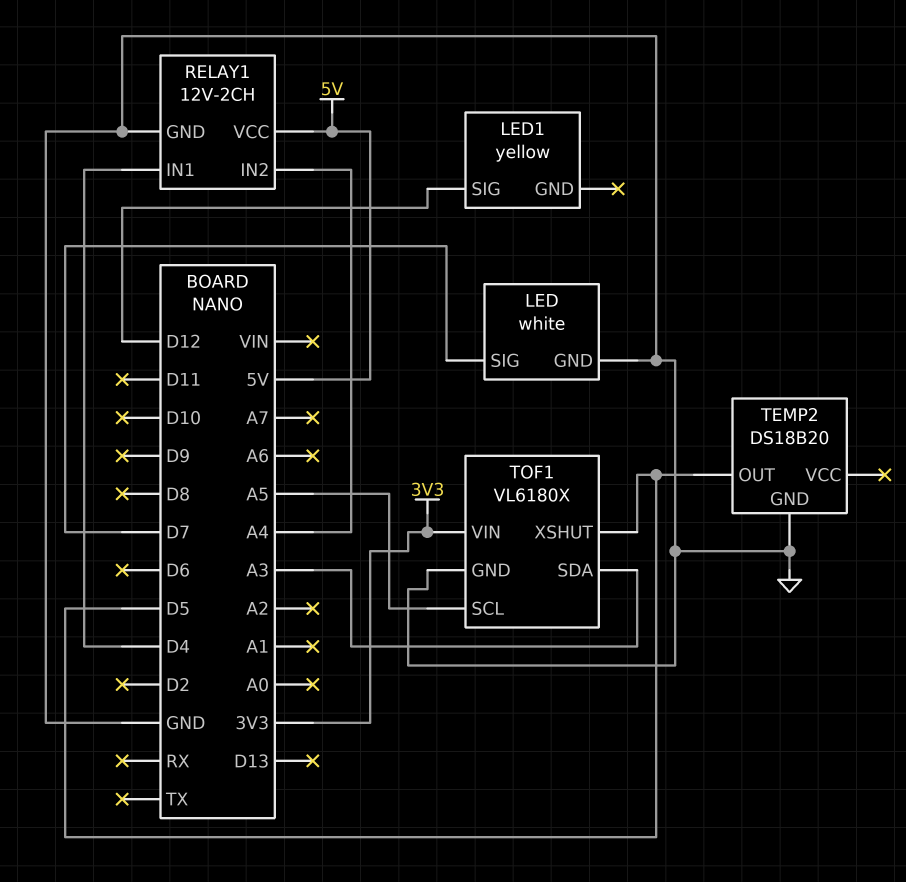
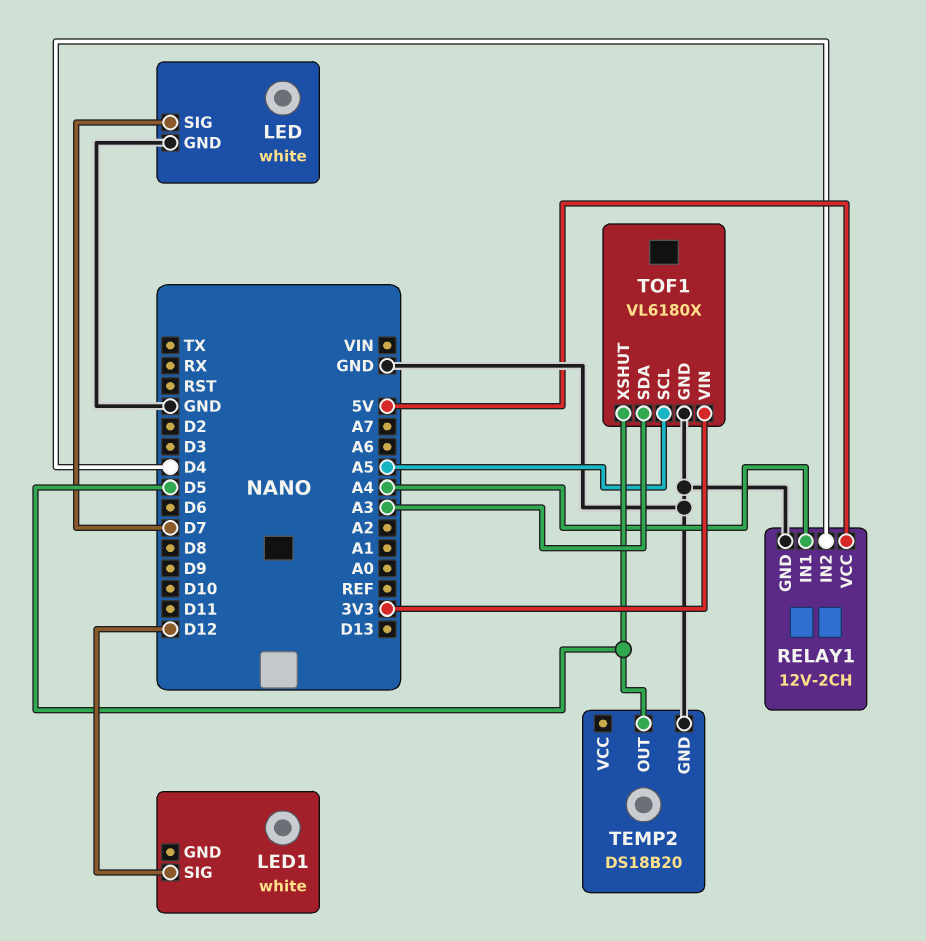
LED1: yellow -> white
RELAY1 pin IN1: D4 -> A4
RELAY1 pin IN2: A4 -> D4

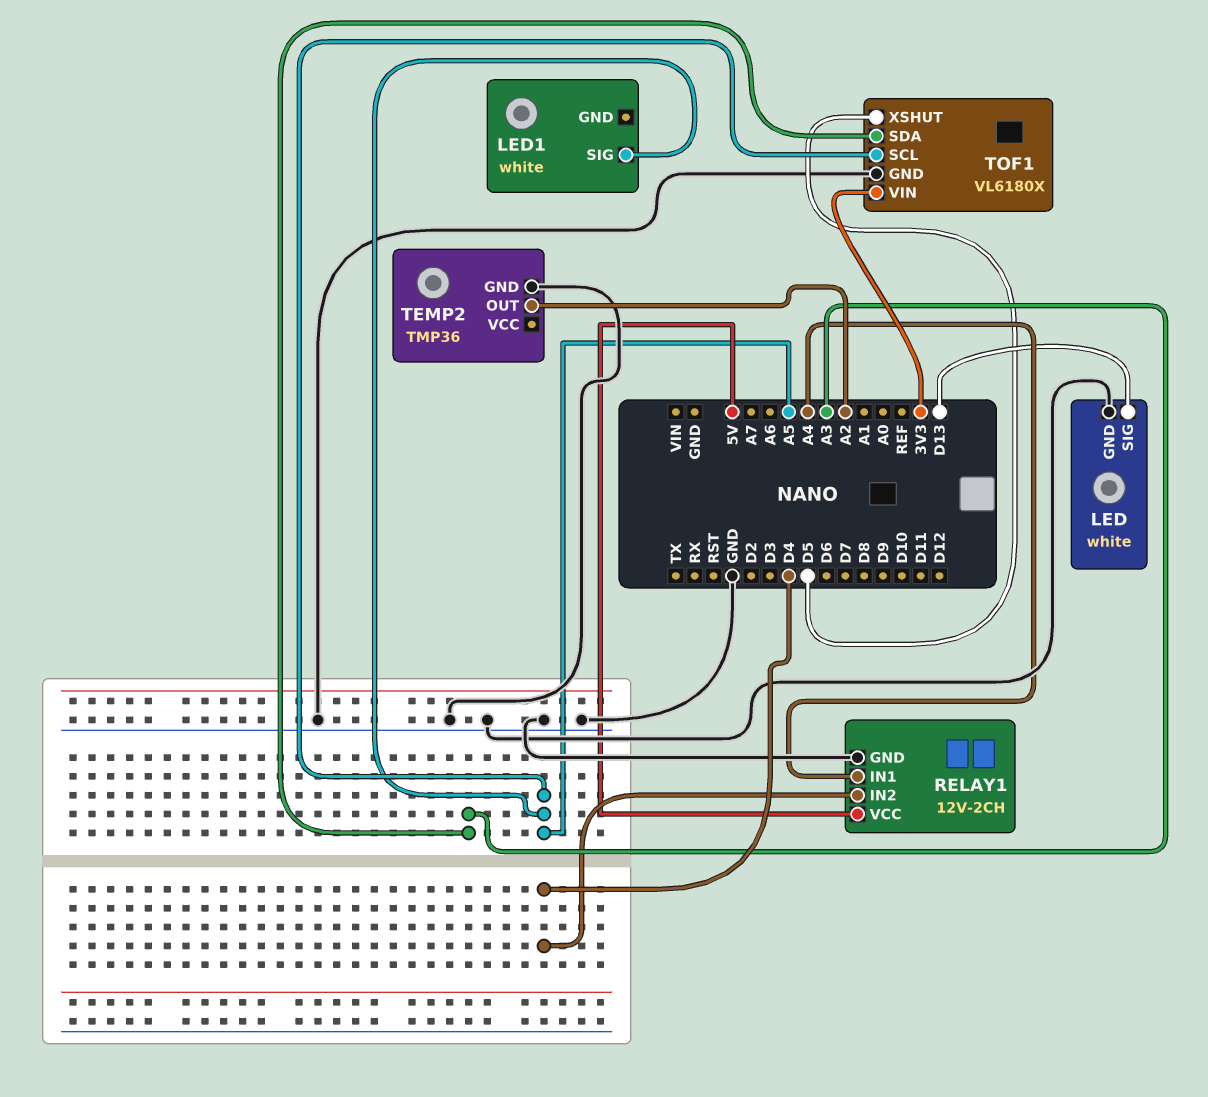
LED pin SIG: D7 -> D13
LED1 pin SIG: D12 -> A5
TEMP2: DS18B20 -> TMP36
TEMP2 pin OUT: D5 -> A2

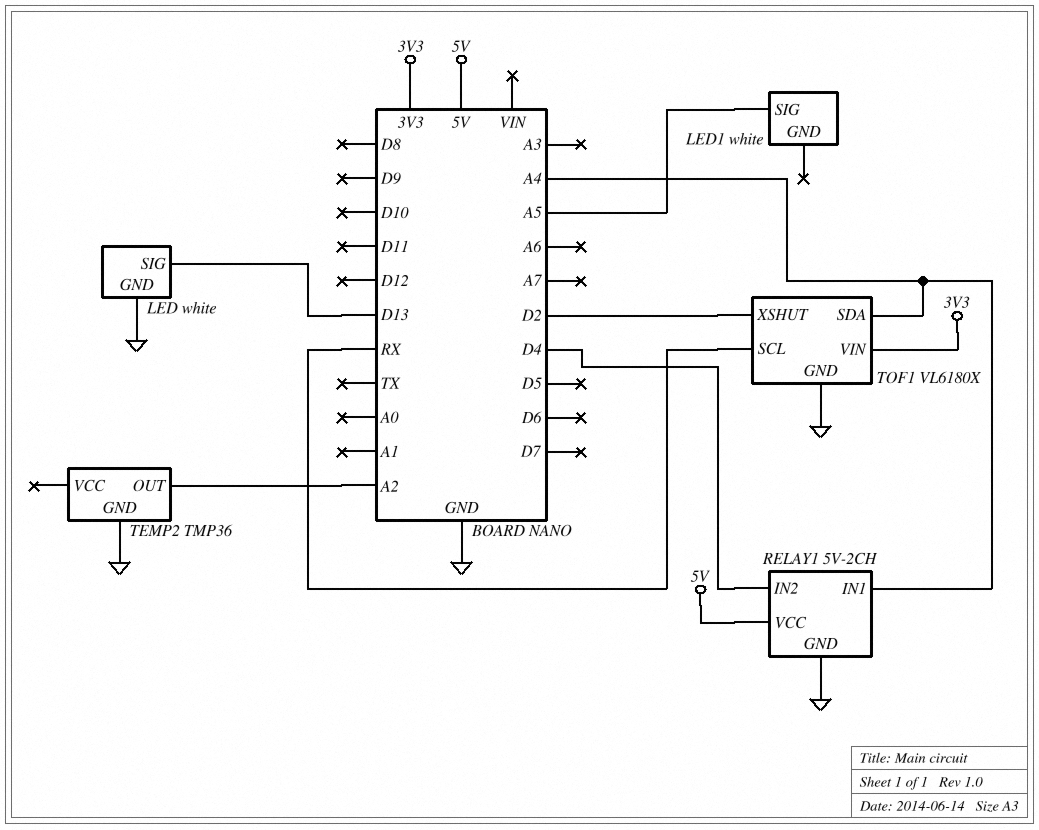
RELAY1: 12V-2CH -> 5V-2CH
TOF1 pin SCL: A5 -> RX
TOF1 pin SDA: A3 -> A4
TOF1 pin XSHUT: D5 -> D2

